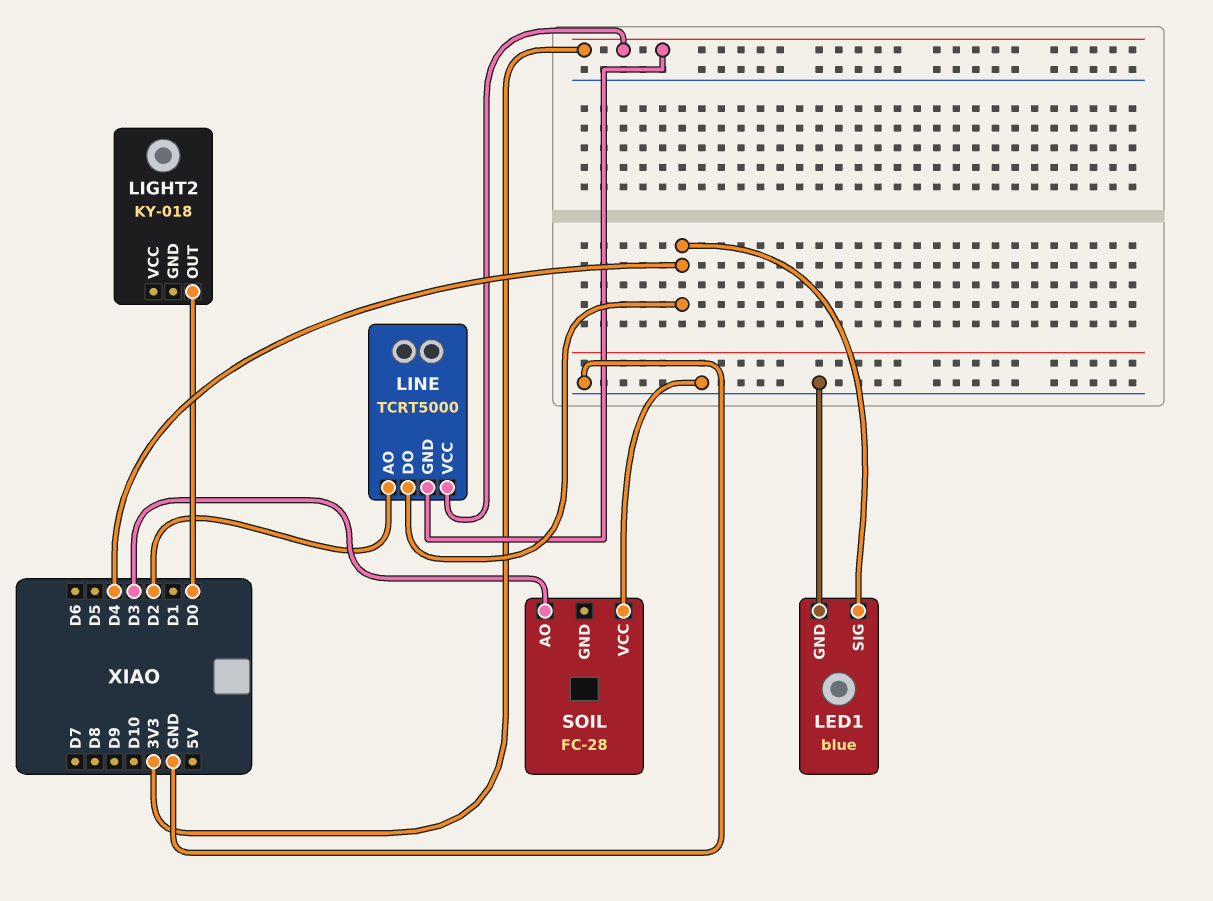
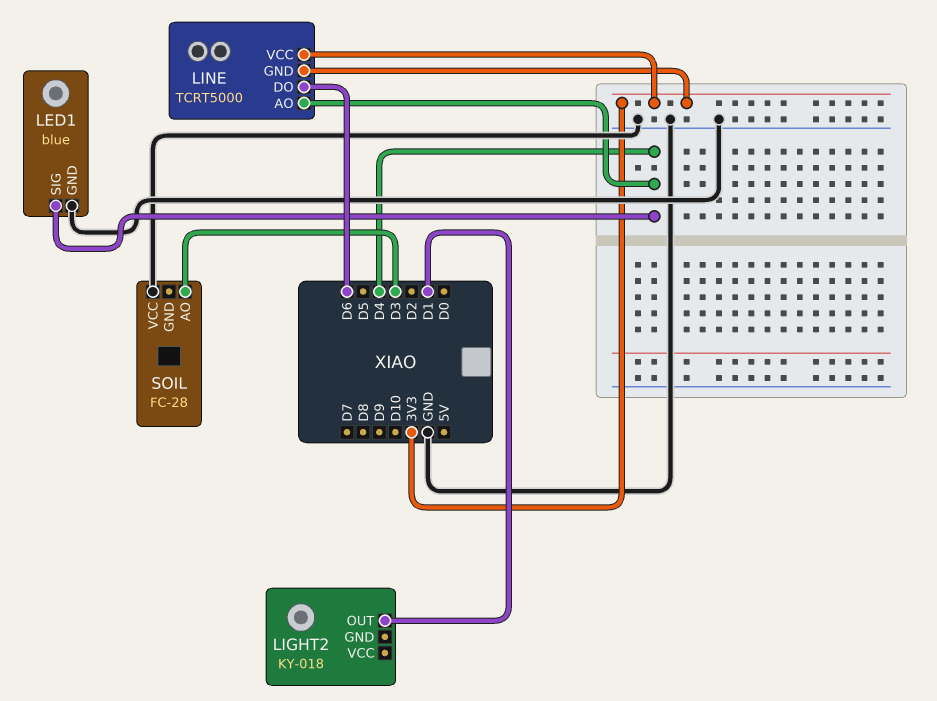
LIGHT2 pin OUT: D0 -> D1
LINE pin AO: D2 -> D4
LINE pin DO: D4 -> D6

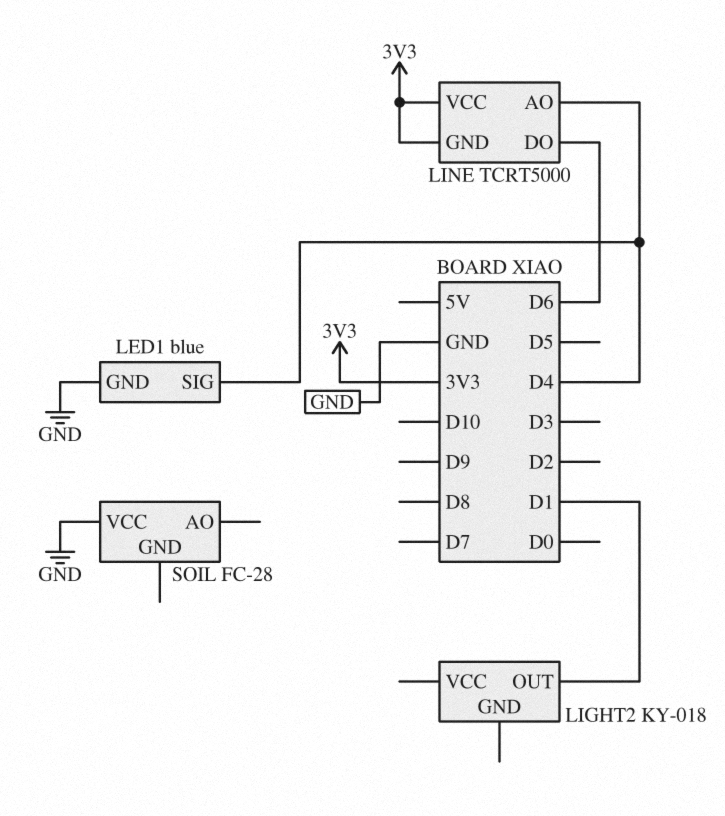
SOIL pin AO: D3 -> none

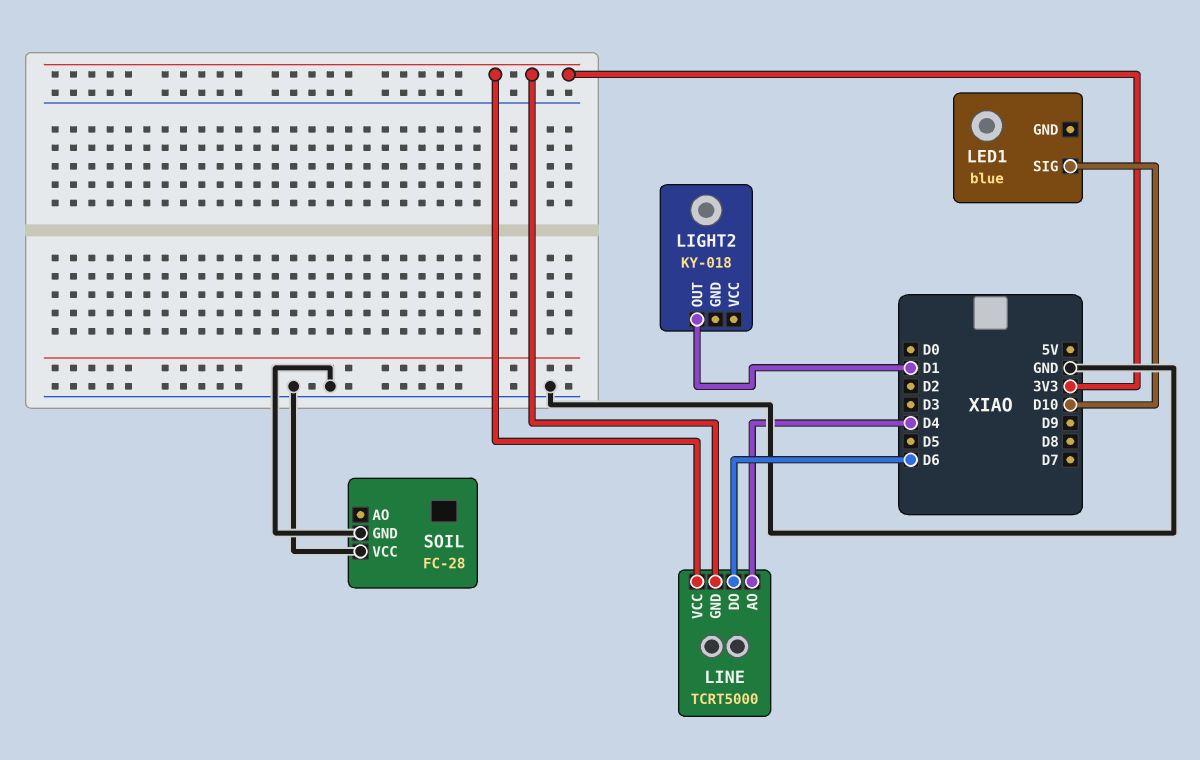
LED1 pin GND: GND -> none
LED1 pin SIG: D4 -> D10
SOIL pin GND: none -> GND

